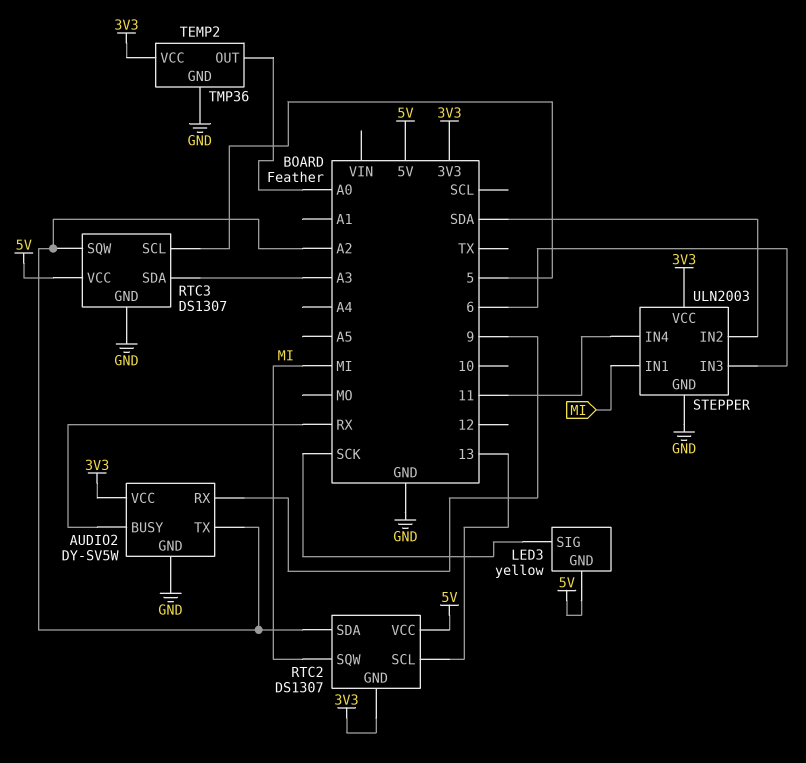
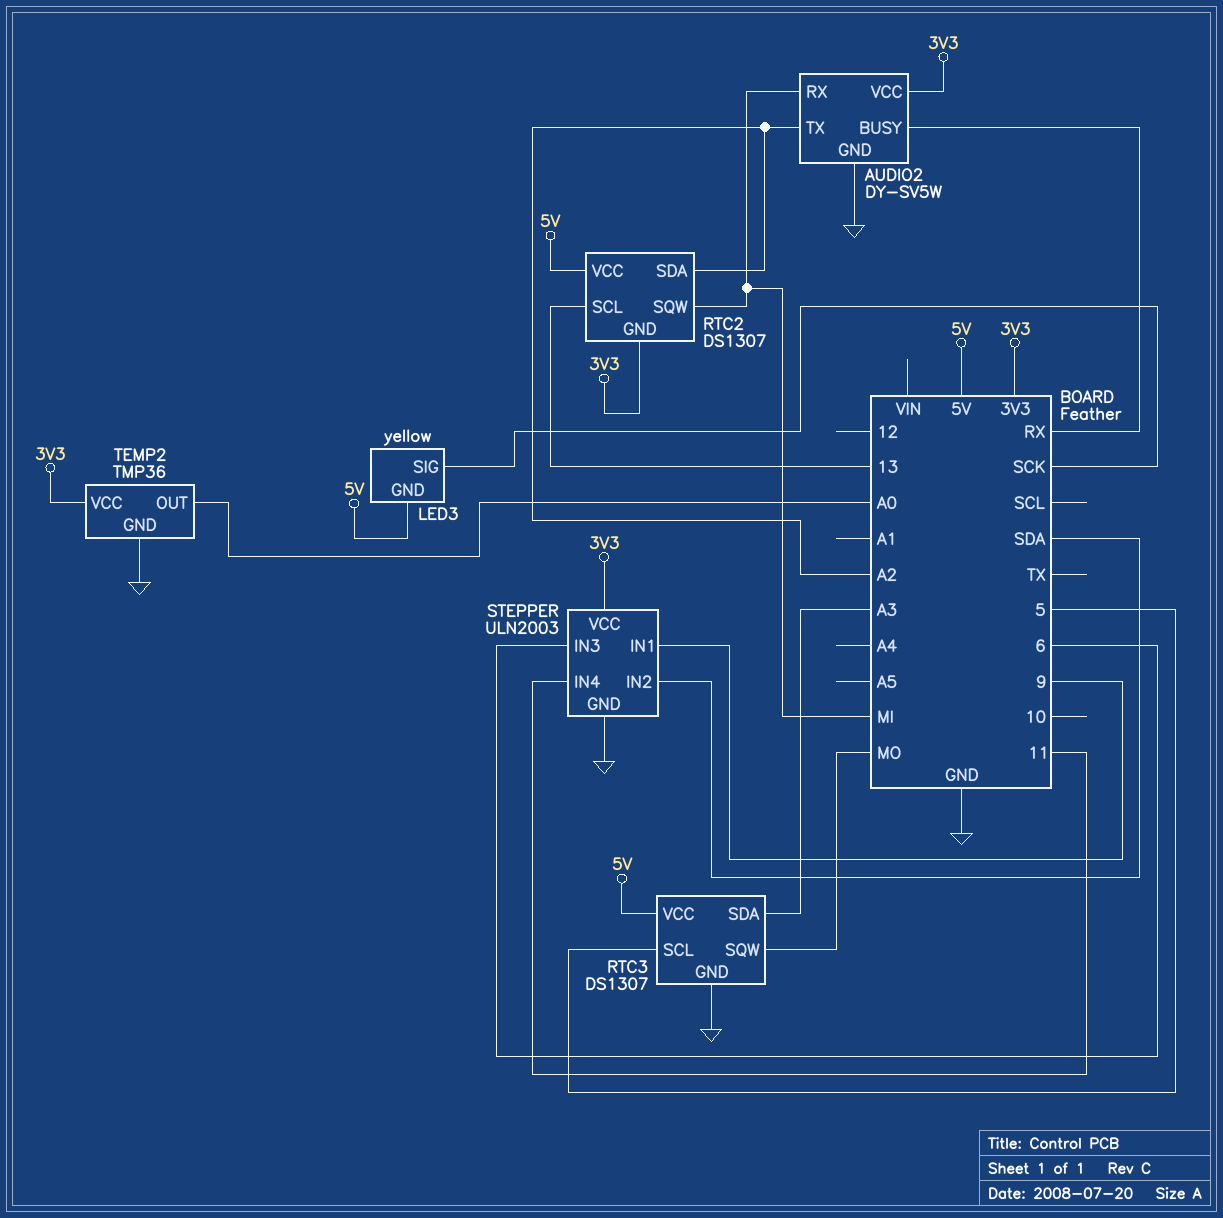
AUDIO2 pin RX: 9 -> MI
RTC3 pin SQW: A2 -> MO
STEPPER pin IN1: MI -> 9

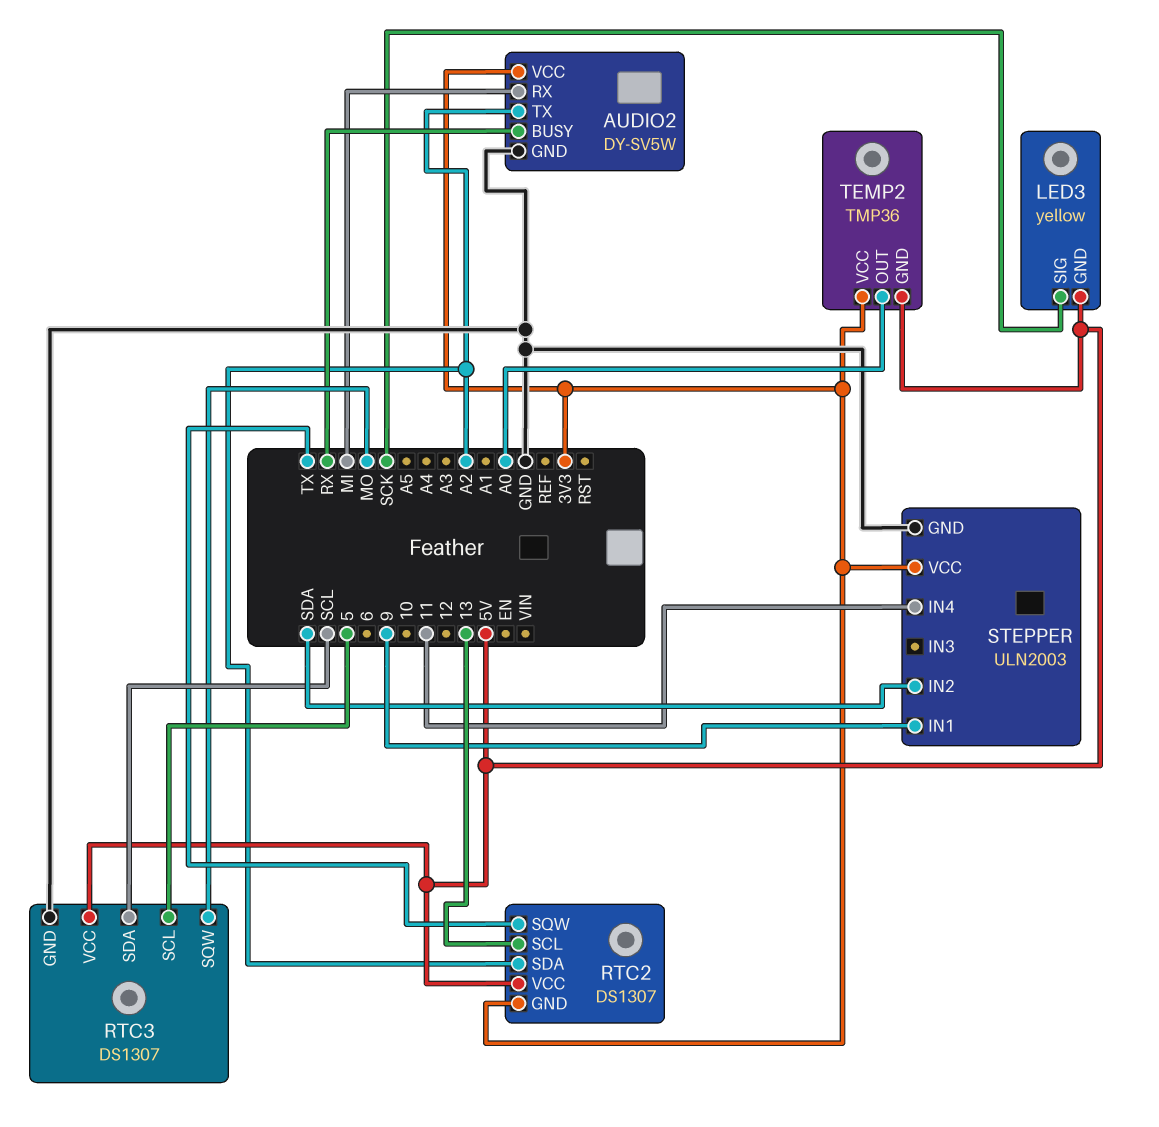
RTC2 pin SQW: MI -> TX
RTC3 pin SDA: A3 -> SCL
STEPPER pin IN3: 6 -> none
TEMP2 pin GND: GND -> 5V

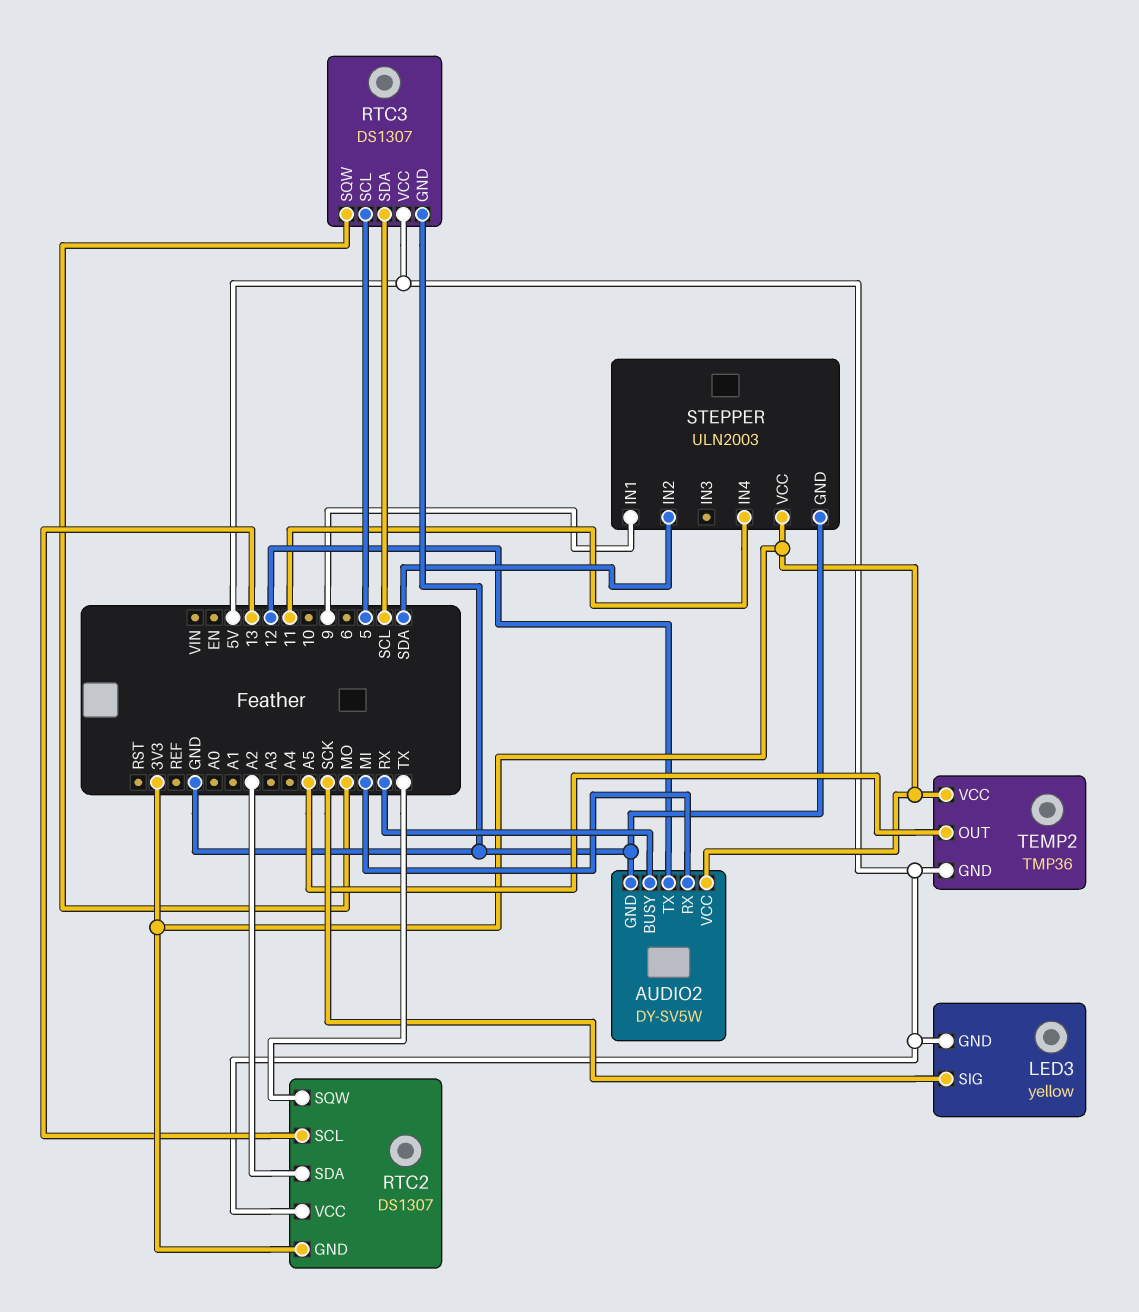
AUDIO2 pin TX: A2 -> 12
TEMP2 pin OUT: A0 -> A5

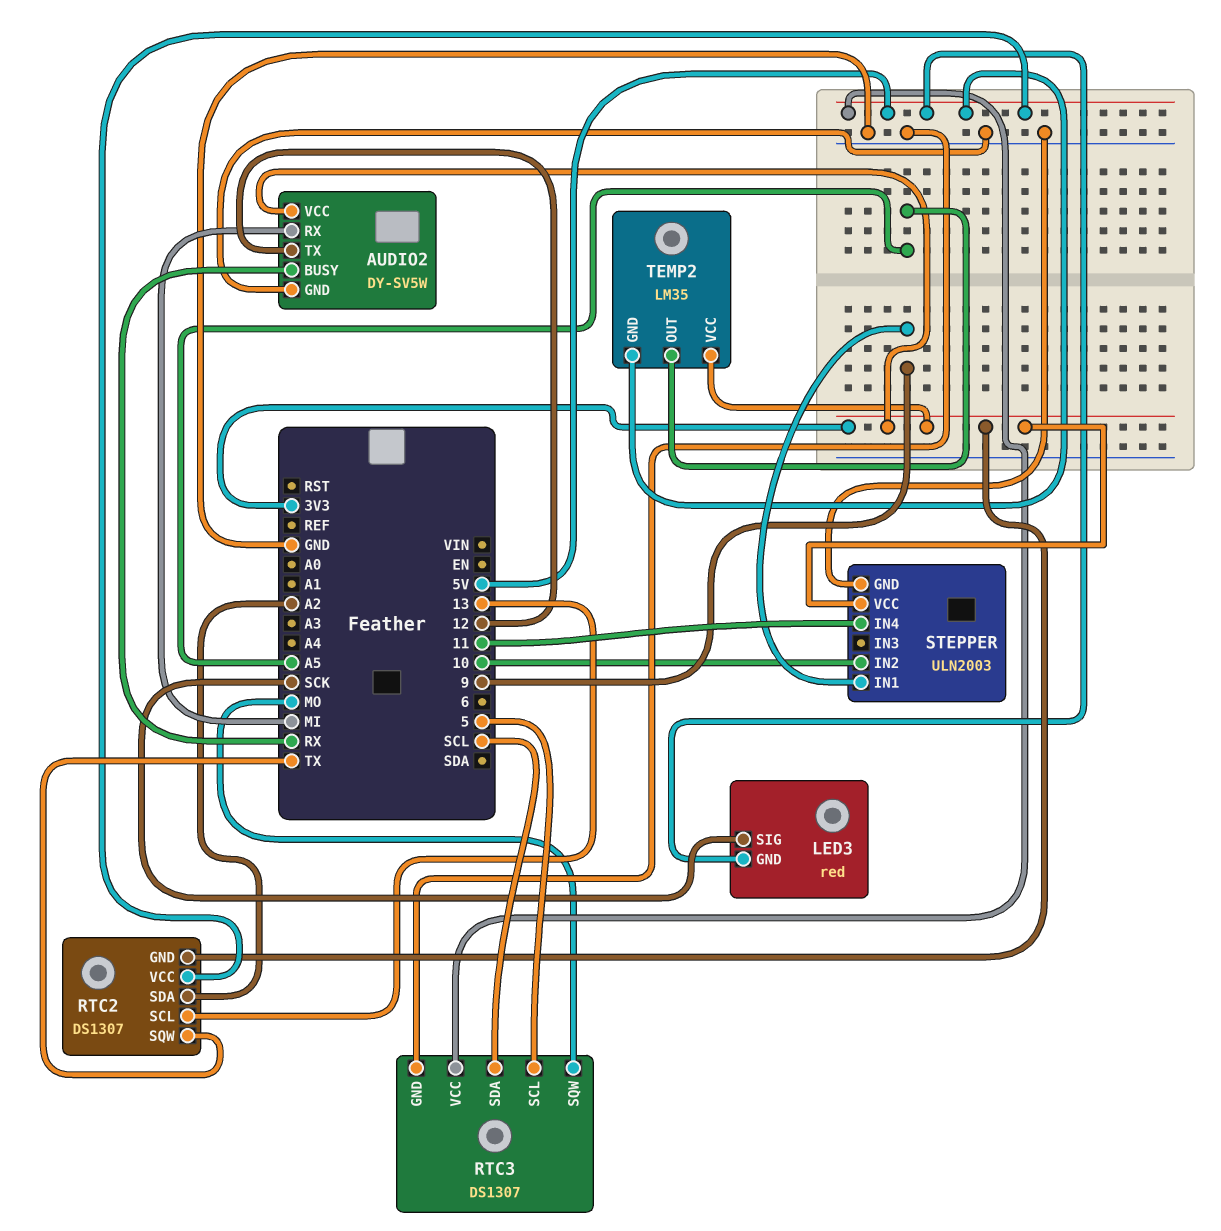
LED3: yellow -> red
STEPPER pin IN2: SDA -> 10
TEMP2: TMP36 -> LM35

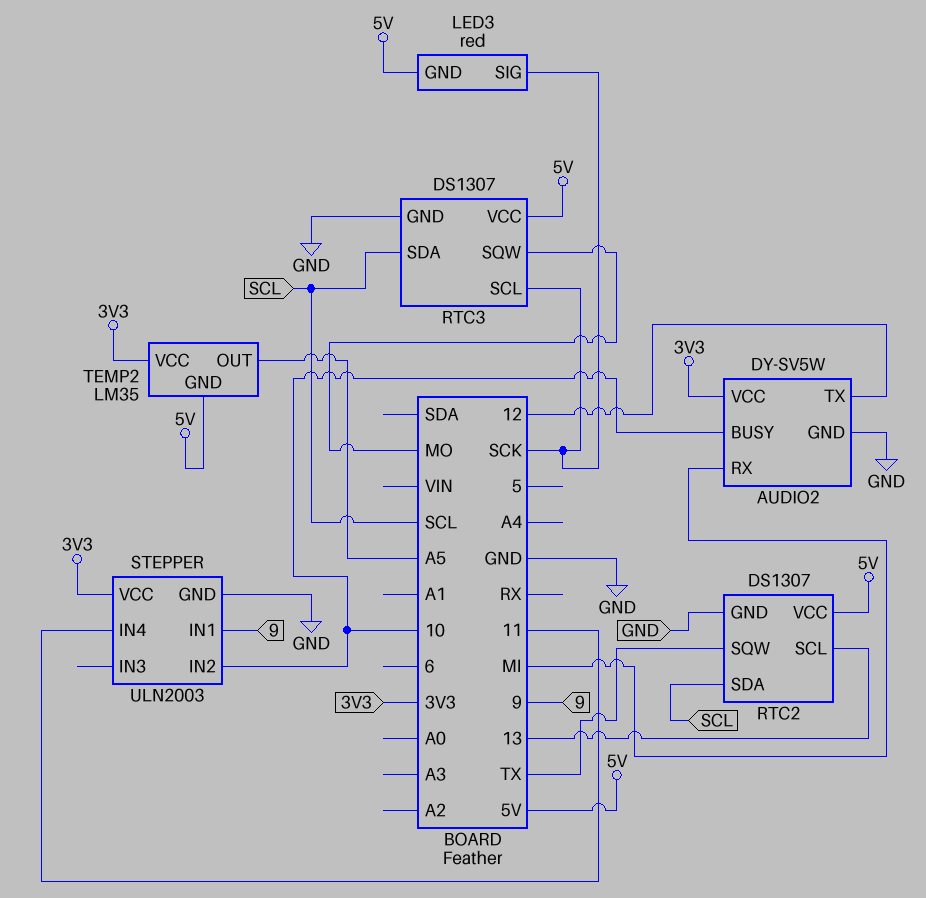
AUDIO2 pin BUSY: RX -> 10
RTC2 pin GND: 3V3 -> GND
RTC2 pin SDA: A2 -> SCL
RTC3 pin SCL: 5 -> SCK

